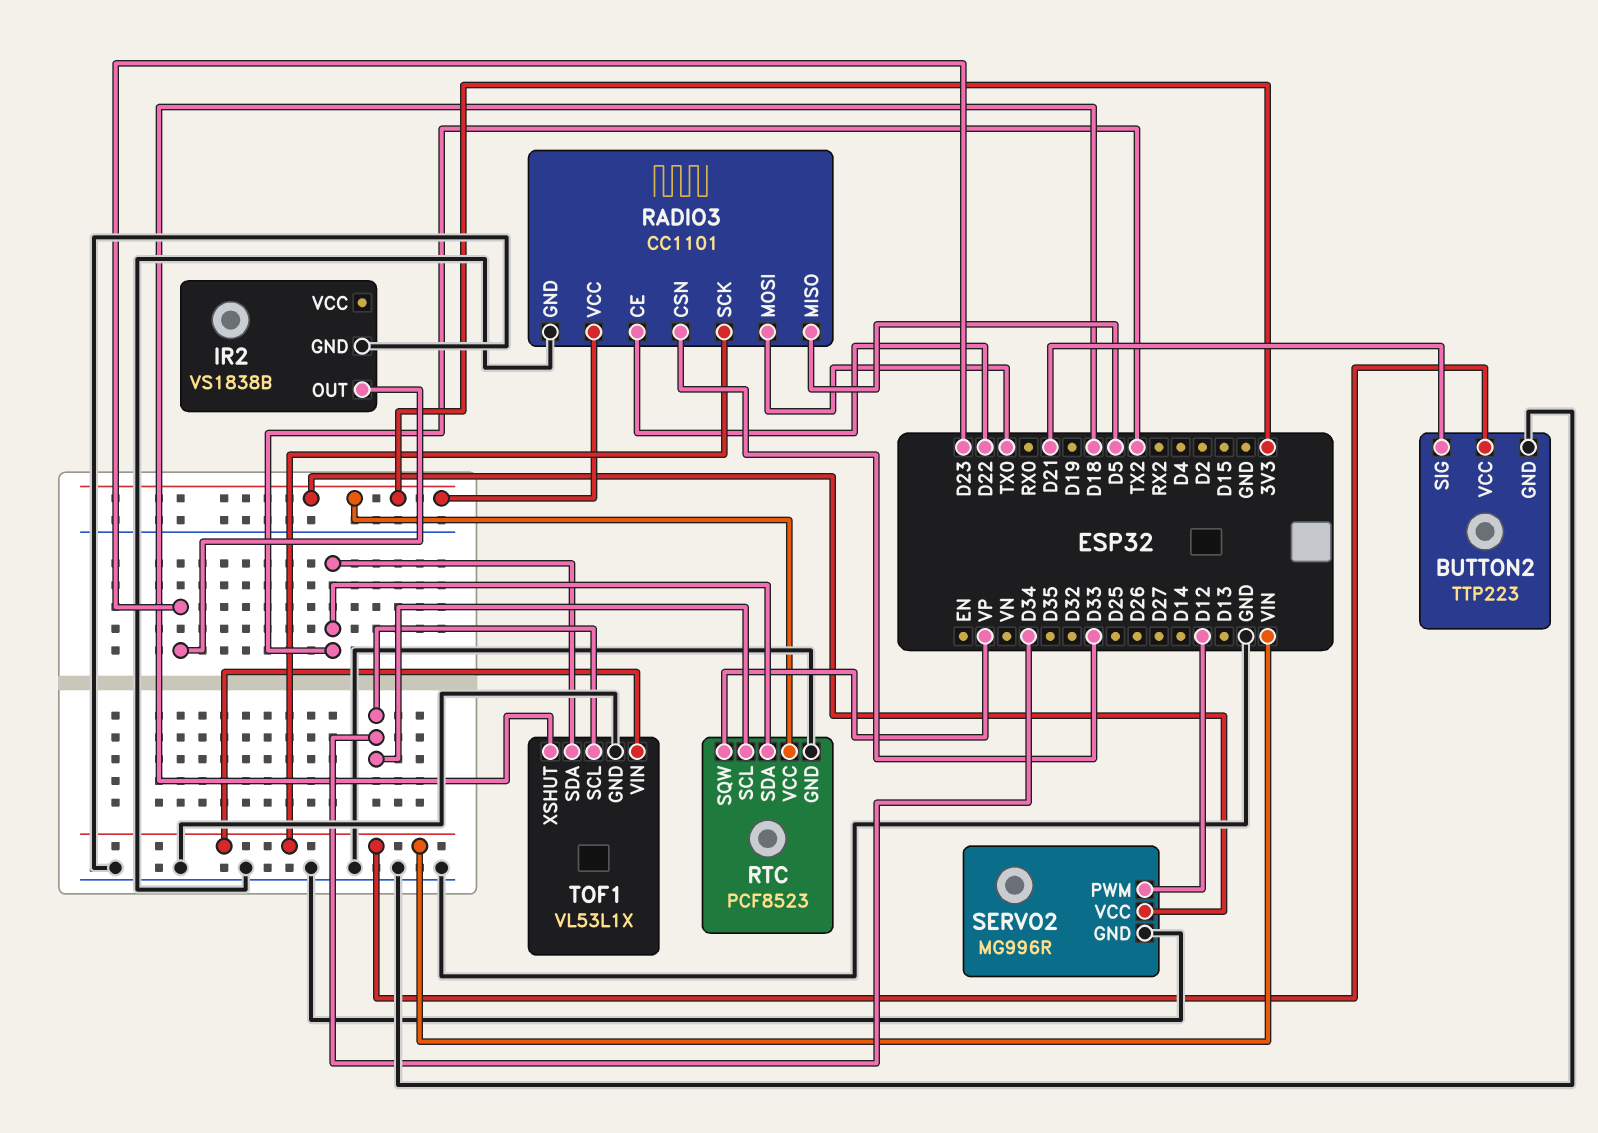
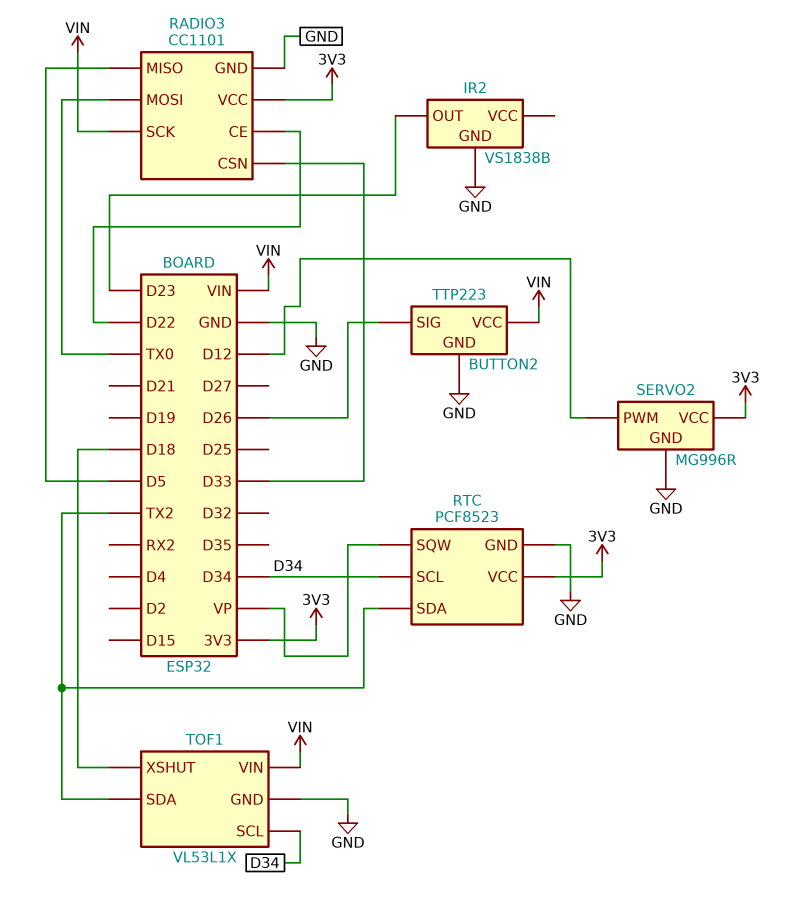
BUTTON2 pin SIG: D21 -> D26

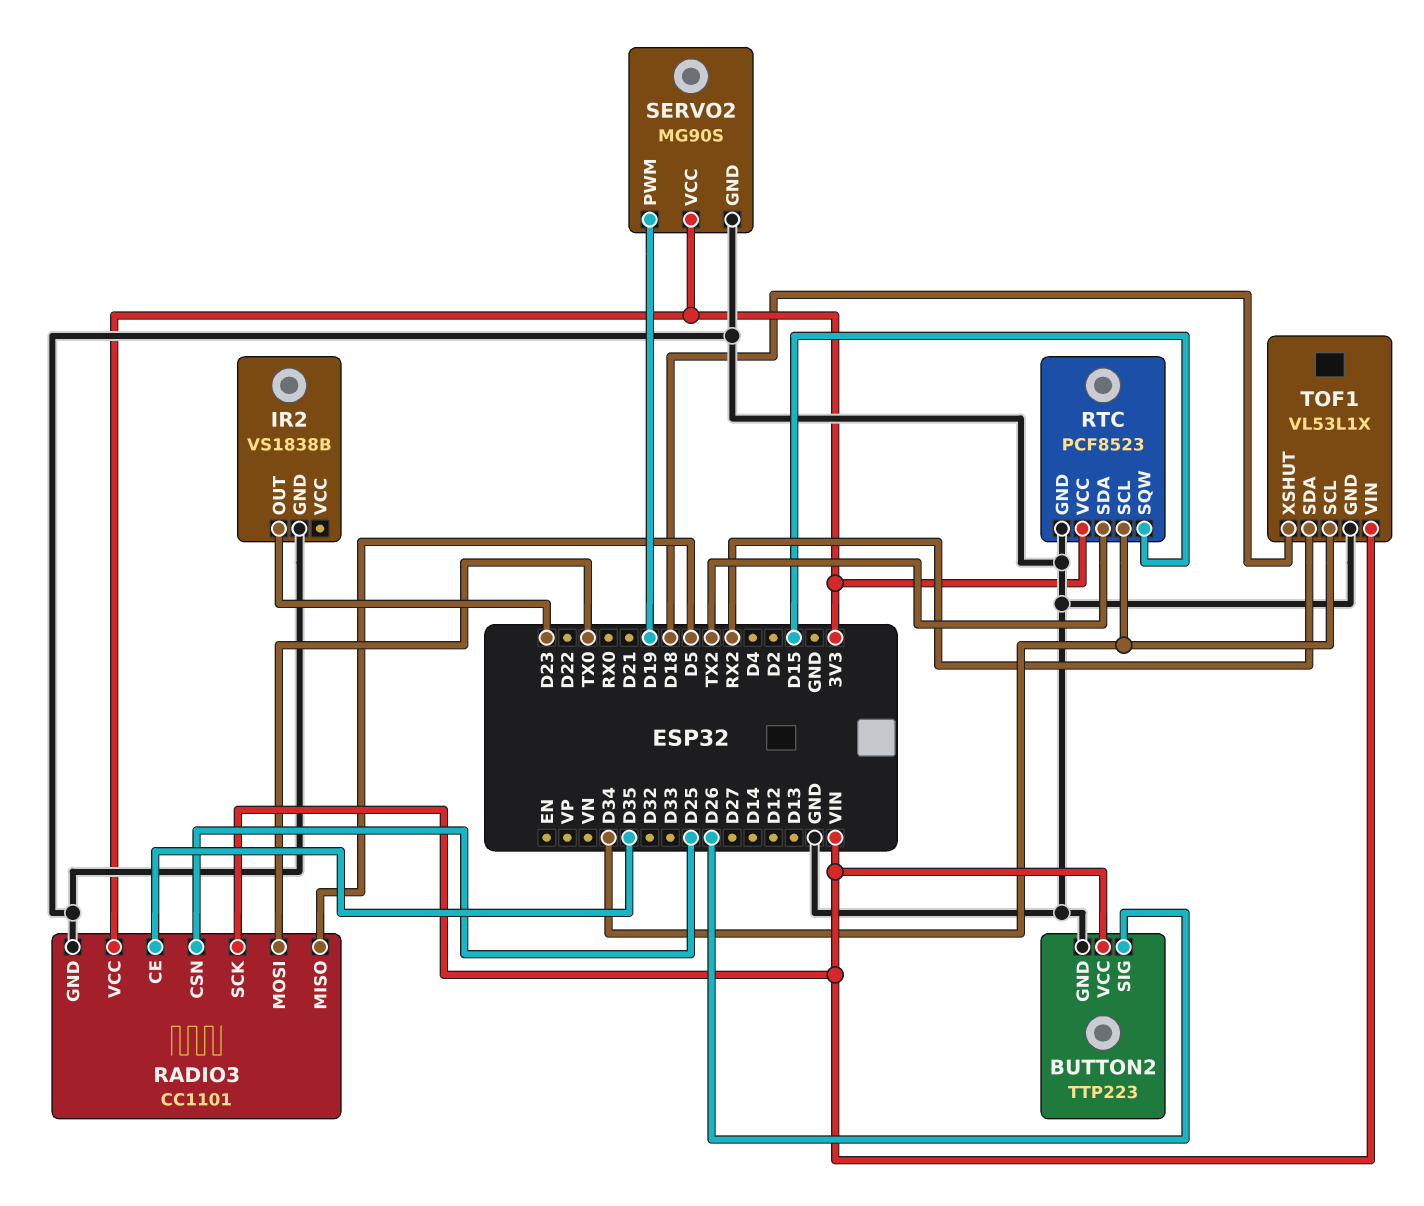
RADIO3 pin CE: D22 -> D35
RADIO3 pin CSN: D33 -> D25
RTC pin SQW: VP -> D15
SERVO2: MG996R -> MG90S
SERVO2 pin PWM: D12 -> D19
TOF1 pin SDA: TX2 -> RX2

